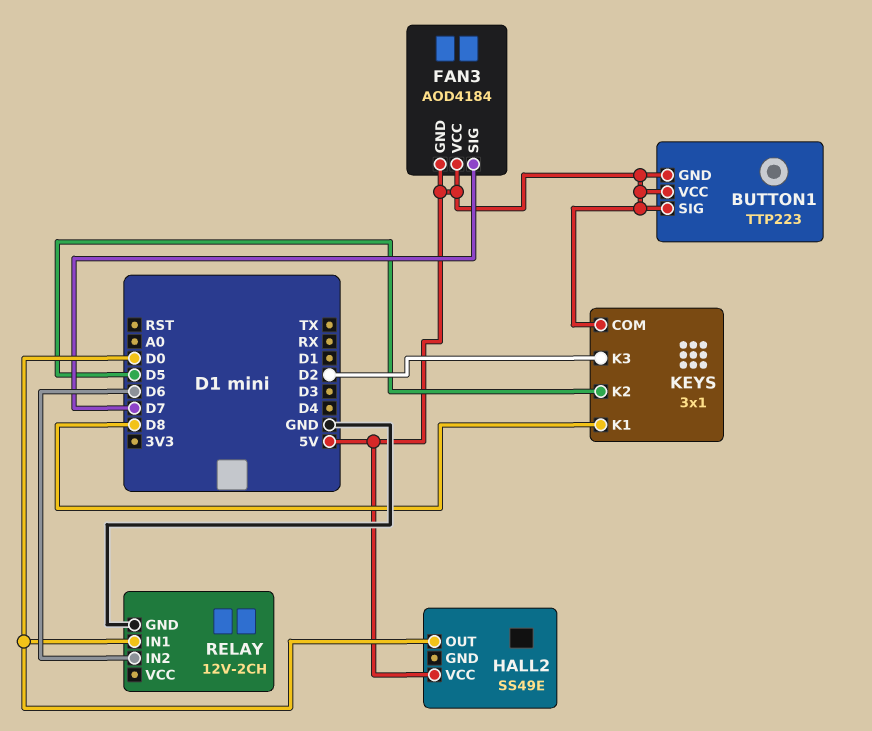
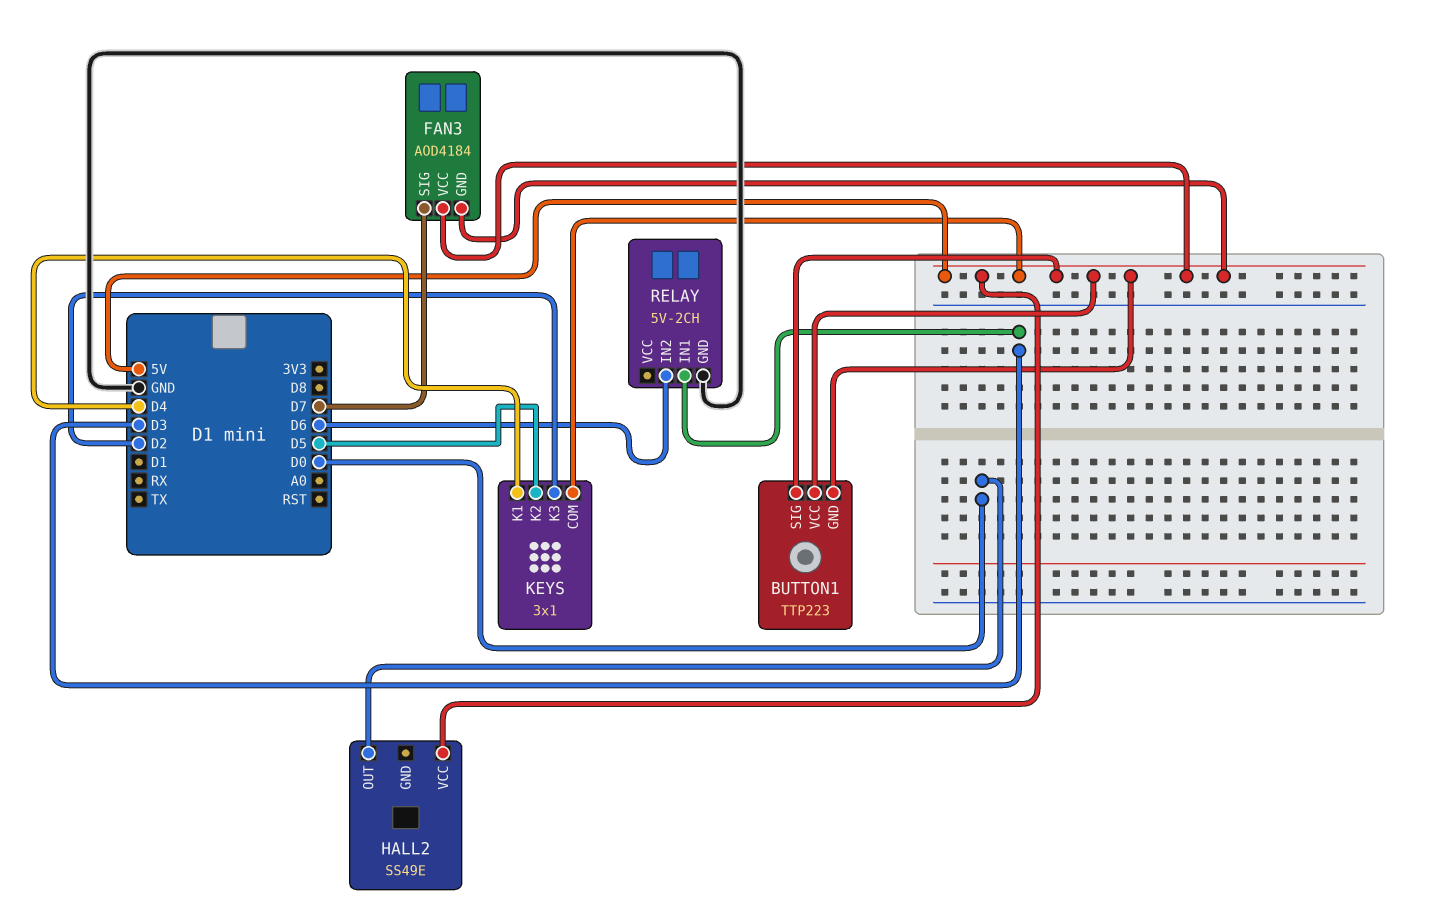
KEYS pin K1: D8 -> D4
RELAY: 12V-2CH -> 5V-2CH
RELAY pin IN1: D0 -> D3

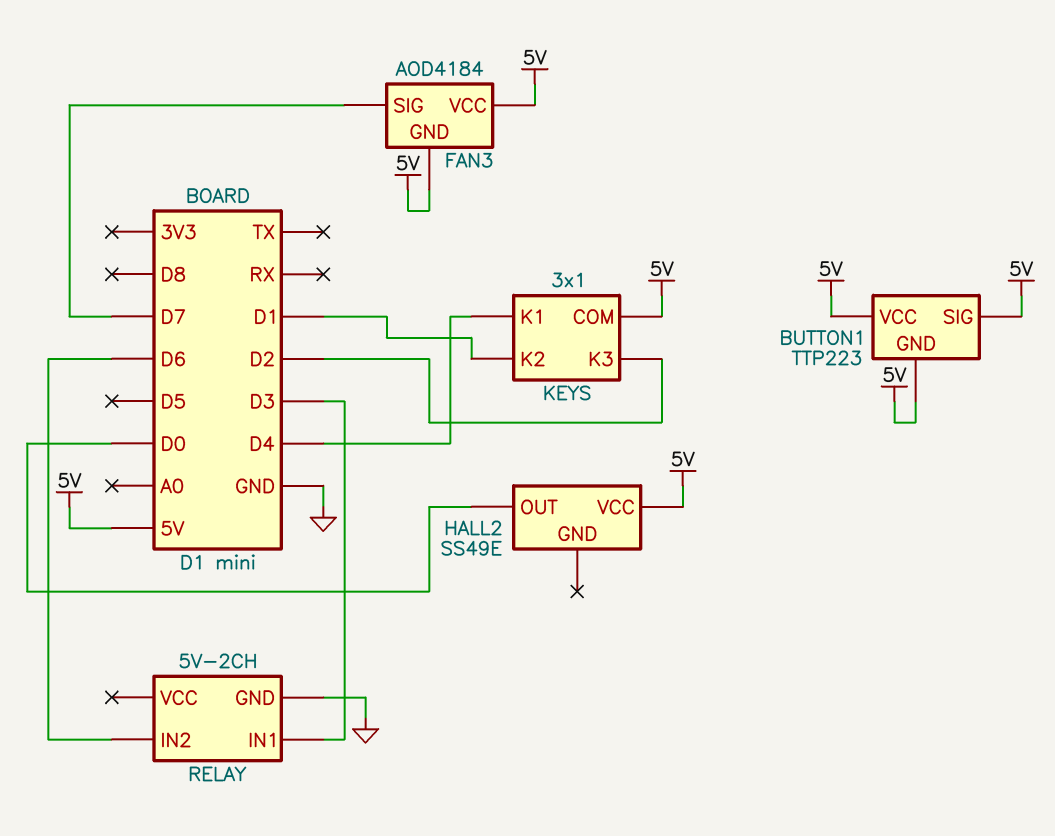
KEYS pin K2: D5 -> D1

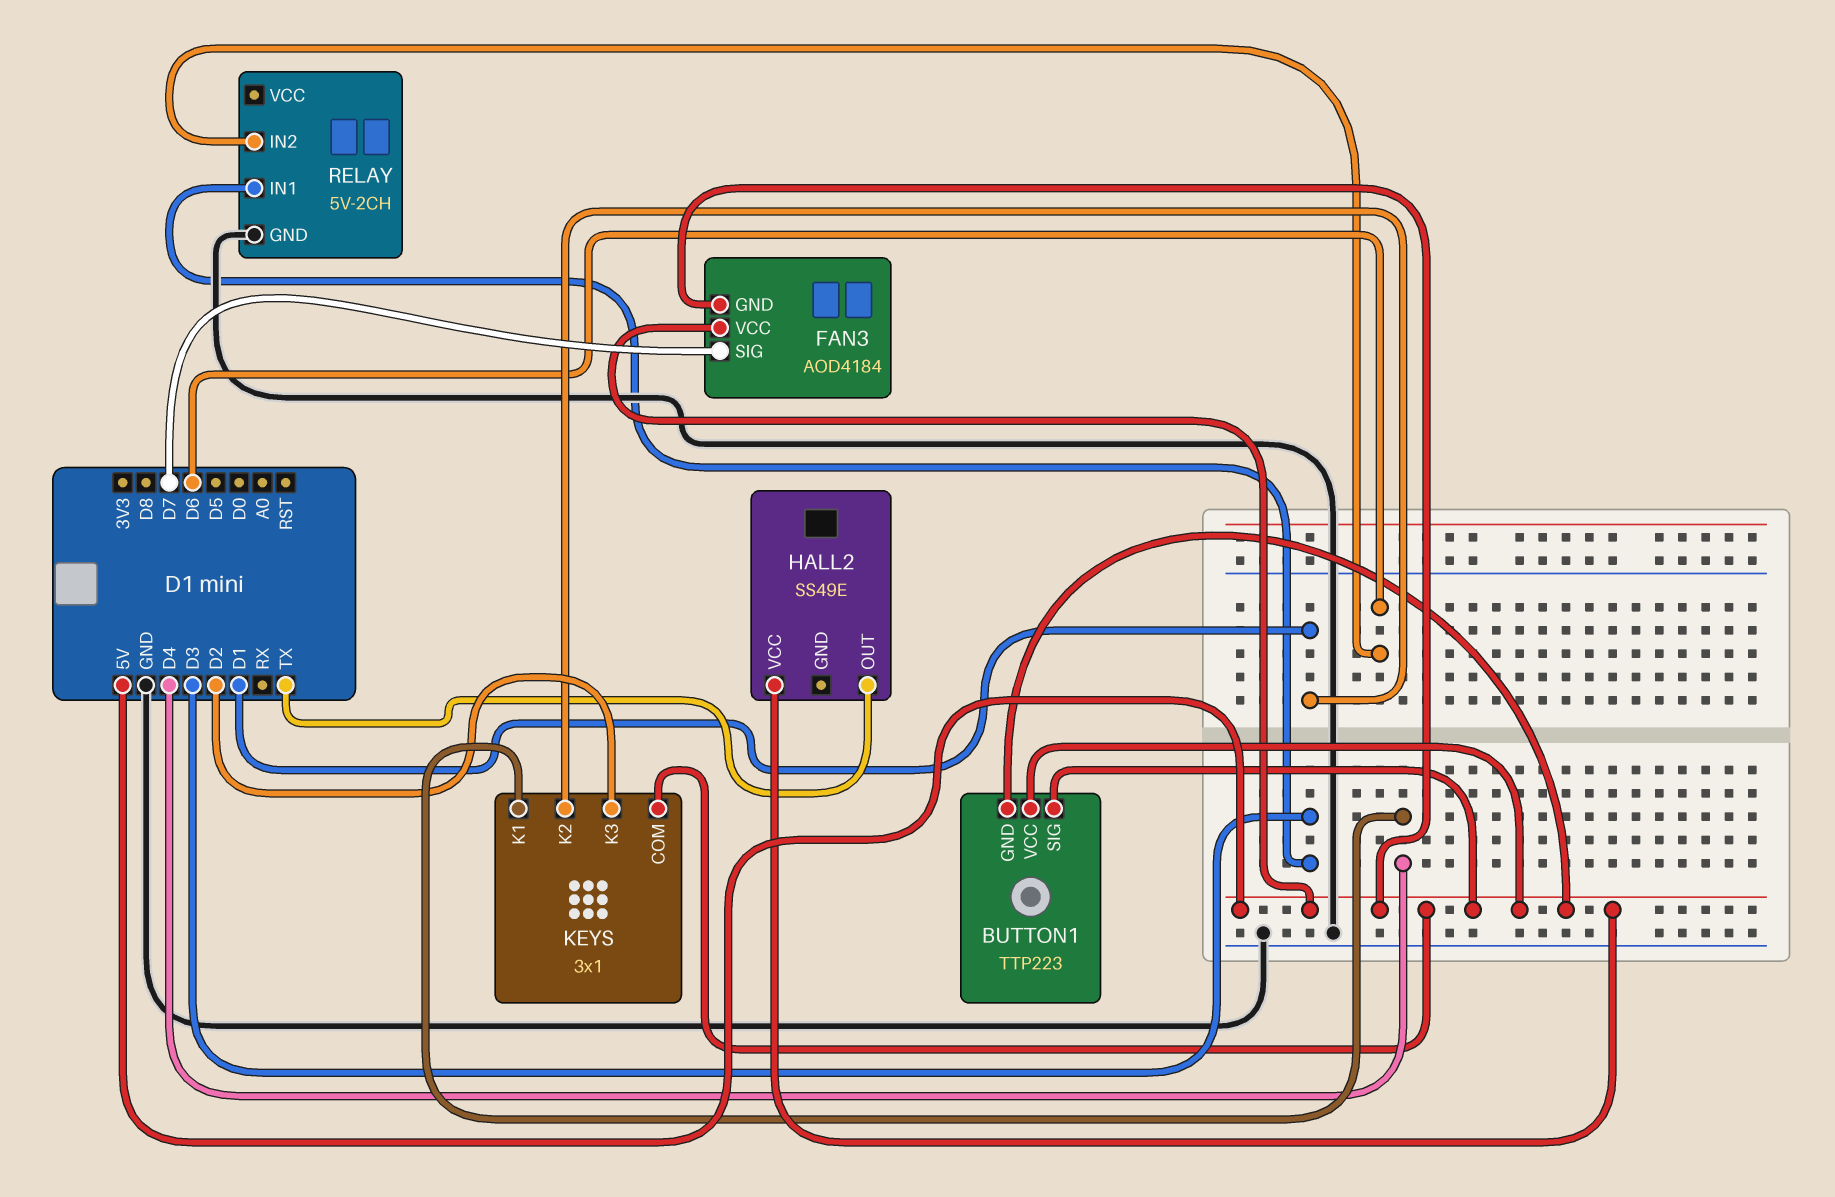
HALL2 pin OUT: D0 -> TX

